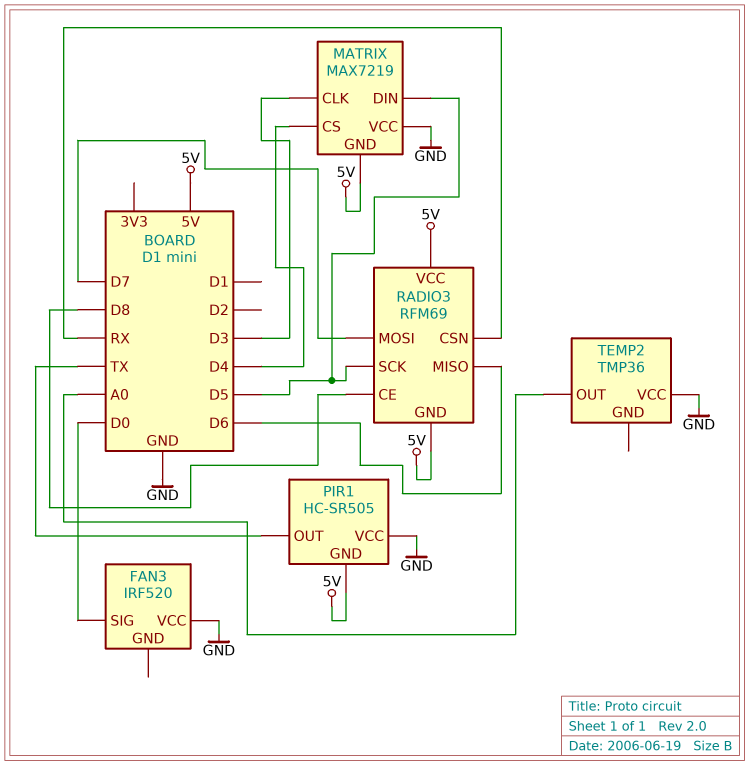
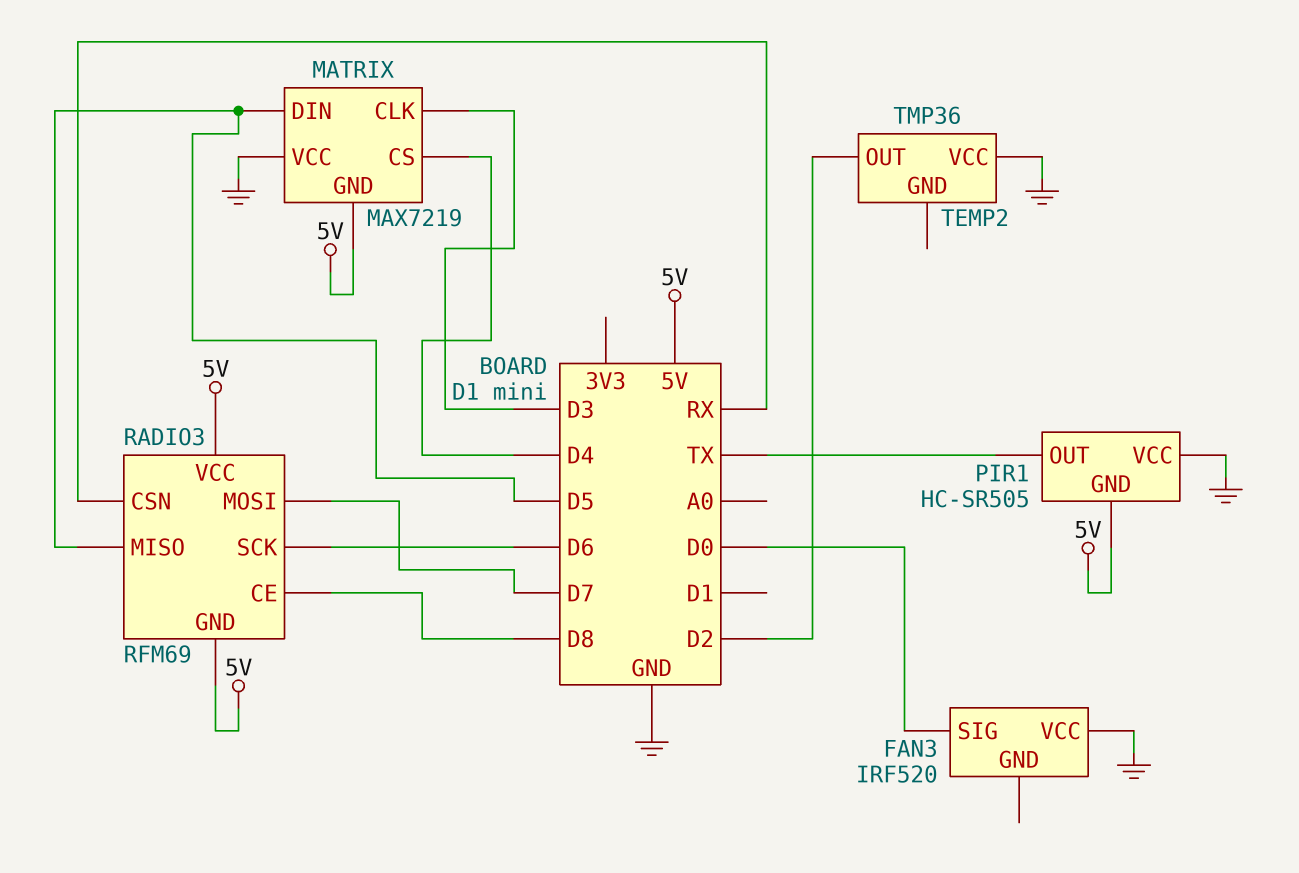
RADIO3 pin MISO: D6 -> D5
RADIO3 pin SCK: D5 -> D6
TEMP2 pin OUT: A0 -> D2

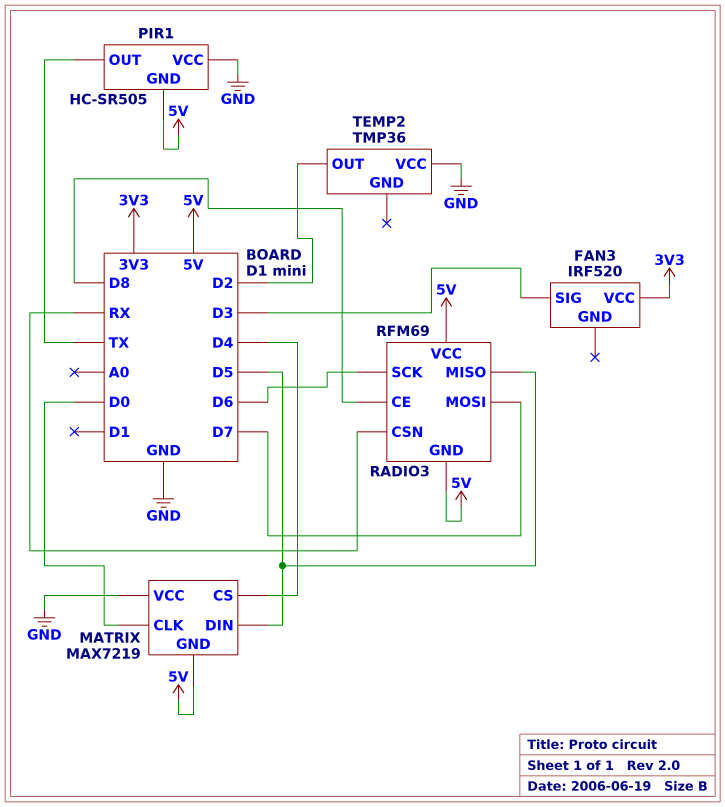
FAN3 pin SIG: D0 -> D3
FAN3 pin VCC: GND -> 3V3
MATRIX pin CLK: D3 -> D0

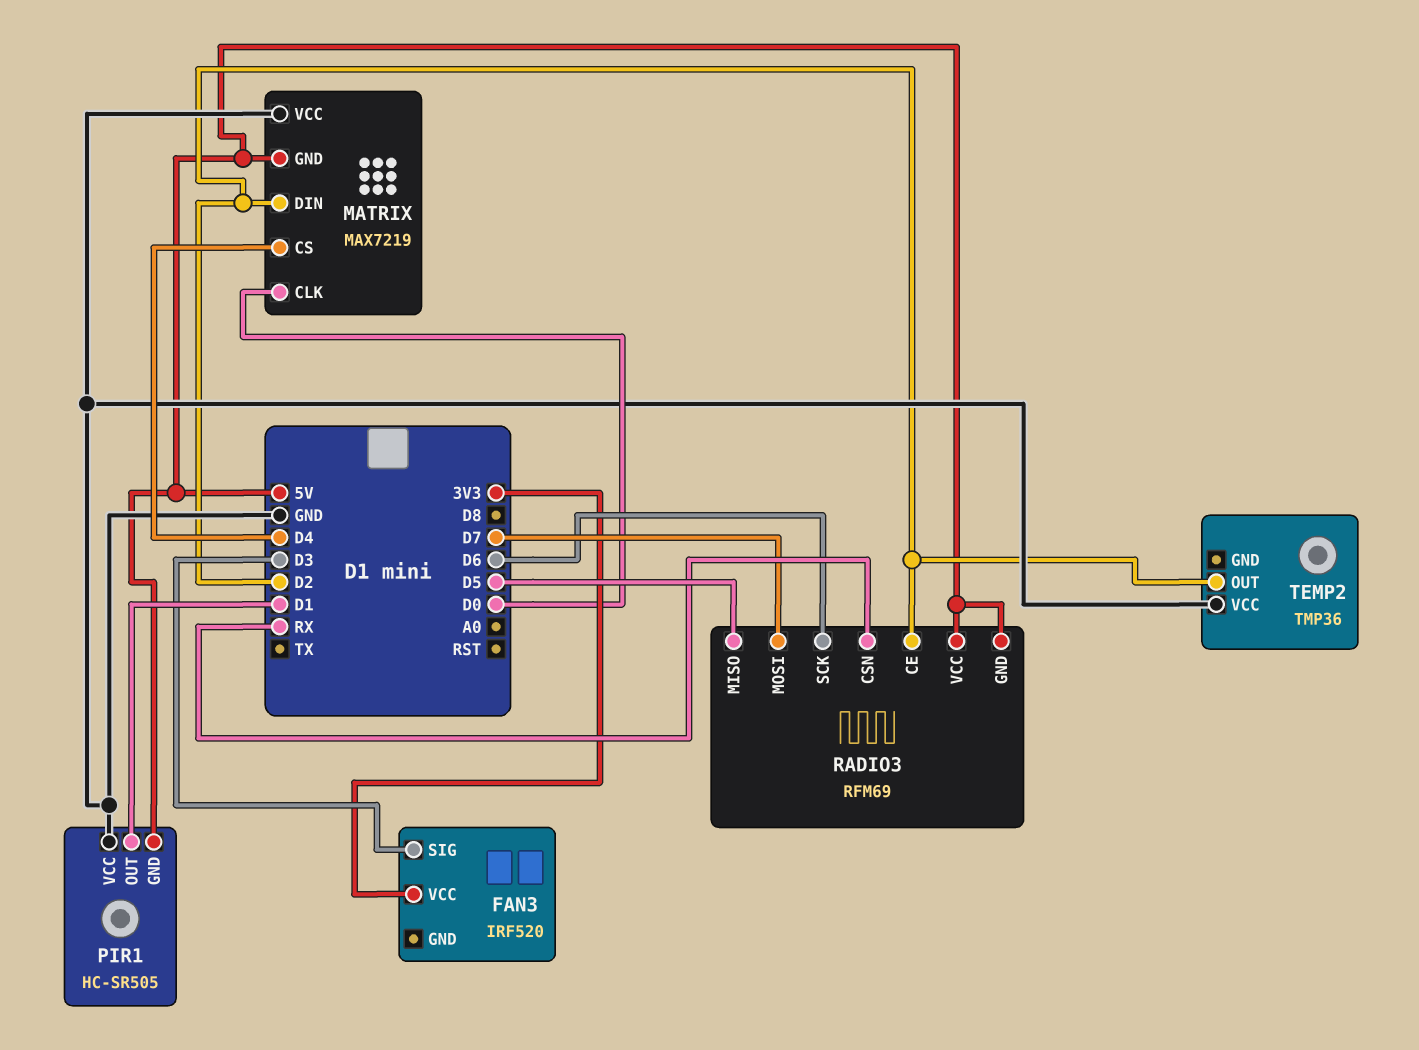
MATRIX pin DIN: D5 -> D2
PIR1 pin OUT: TX -> D1
RADIO3 pin CE: D8 -> D2

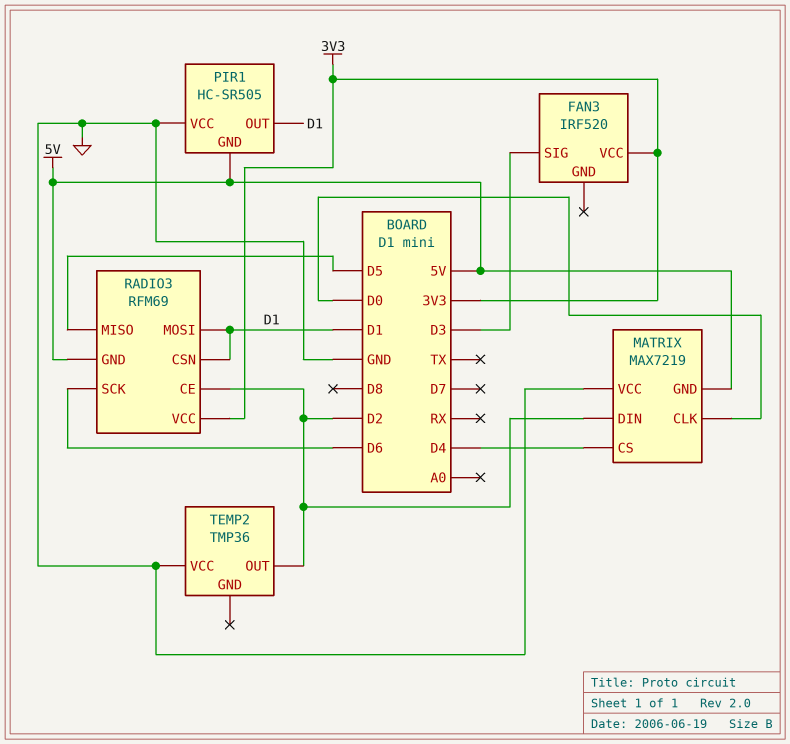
RADIO3 pin CSN: RX -> D1
RADIO3 pin MOSI: D7 -> D1
RADIO3 pin VCC: 5V -> 3V3

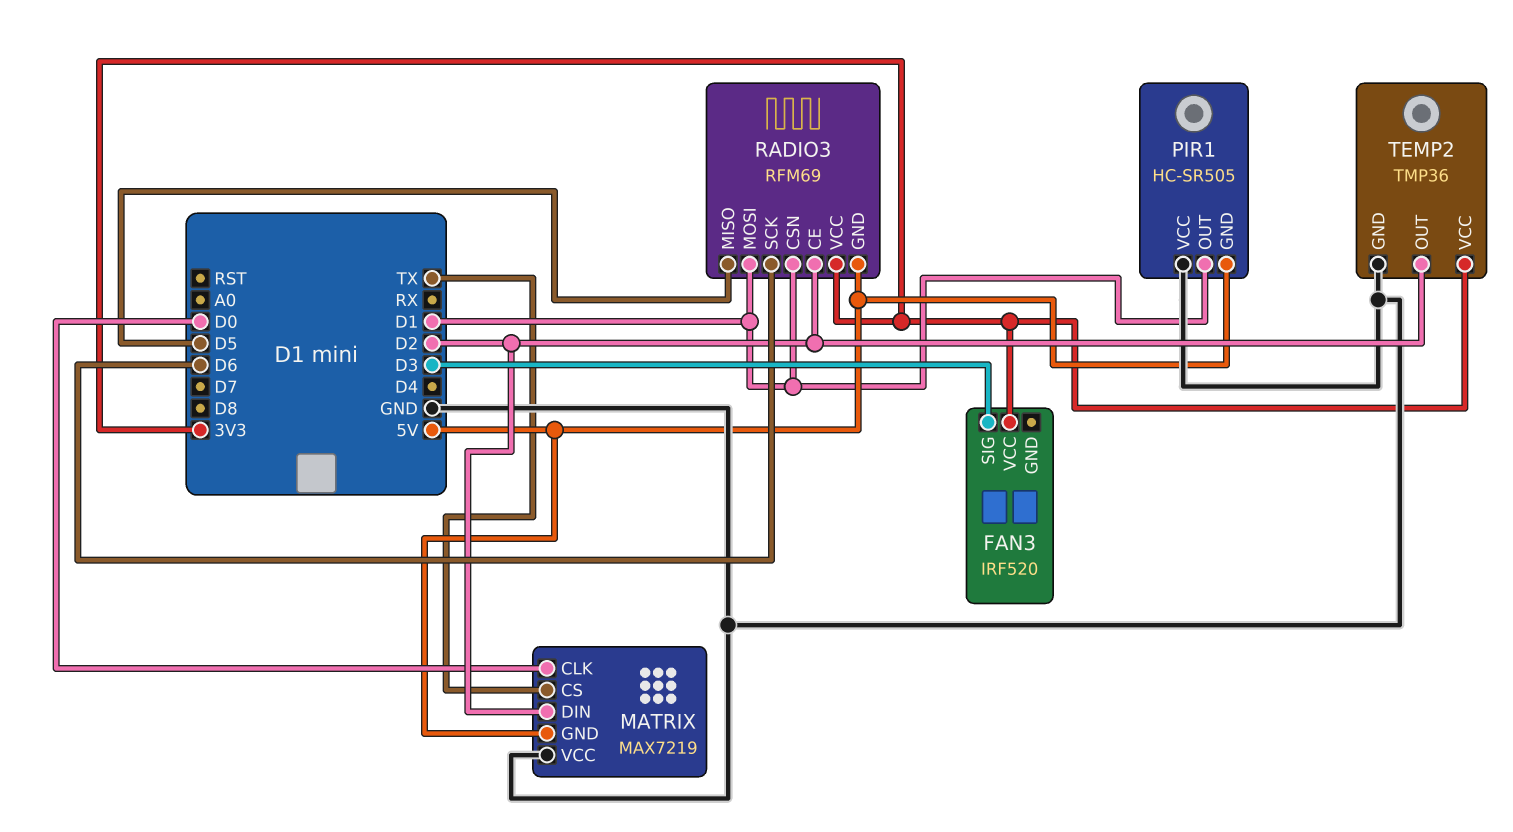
MATRIX pin CS: D4 -> TX
TEMP2 pin GND: none -> GND
TEMP2 pin VCC: GND -> 3V3

